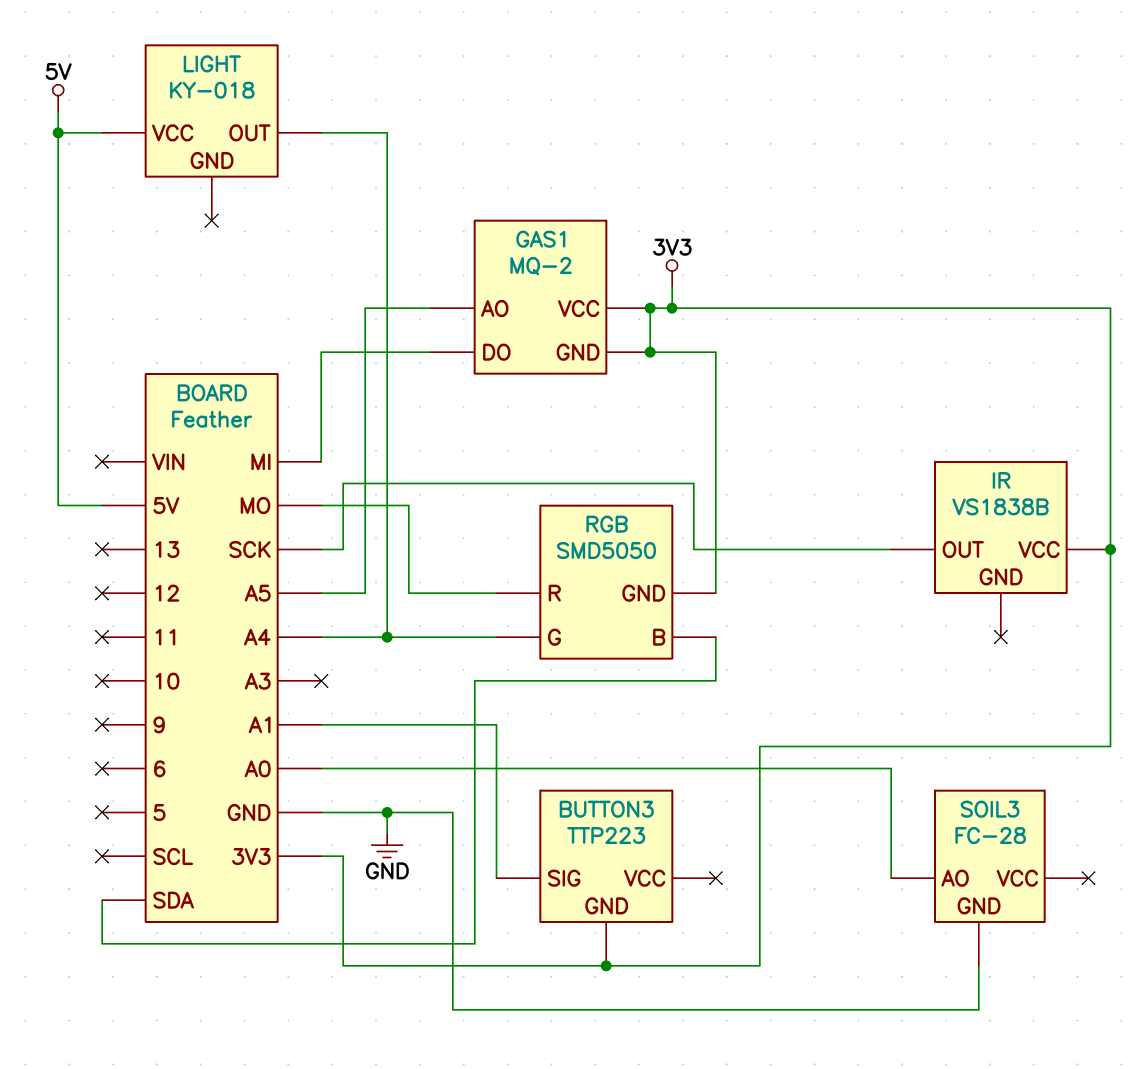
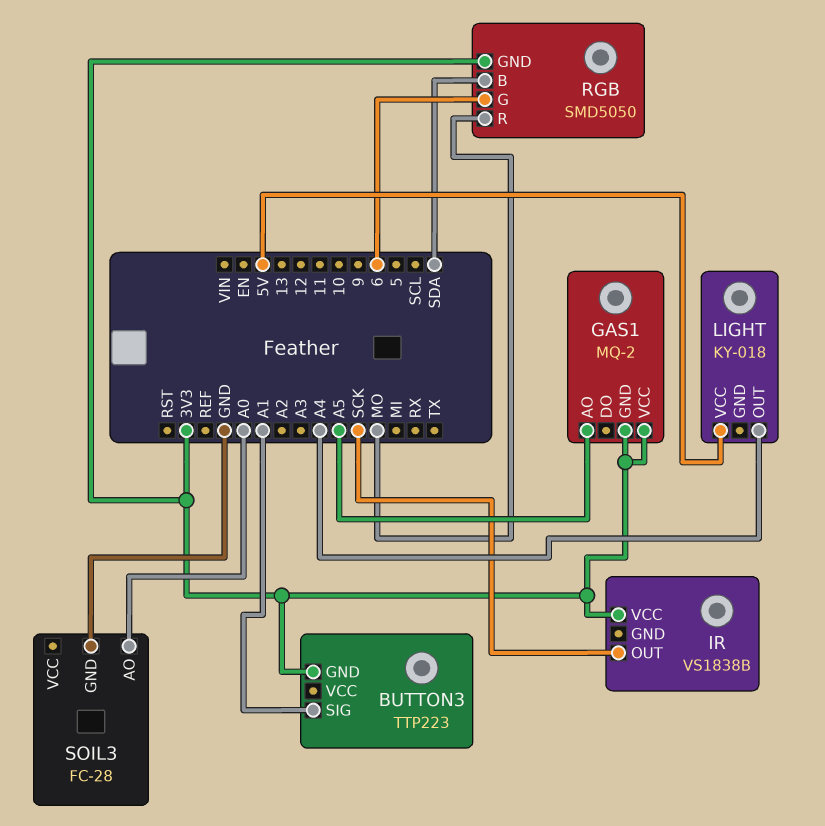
GAS1 pin DO: MI -> none
RGB pin G: A4 -> 6

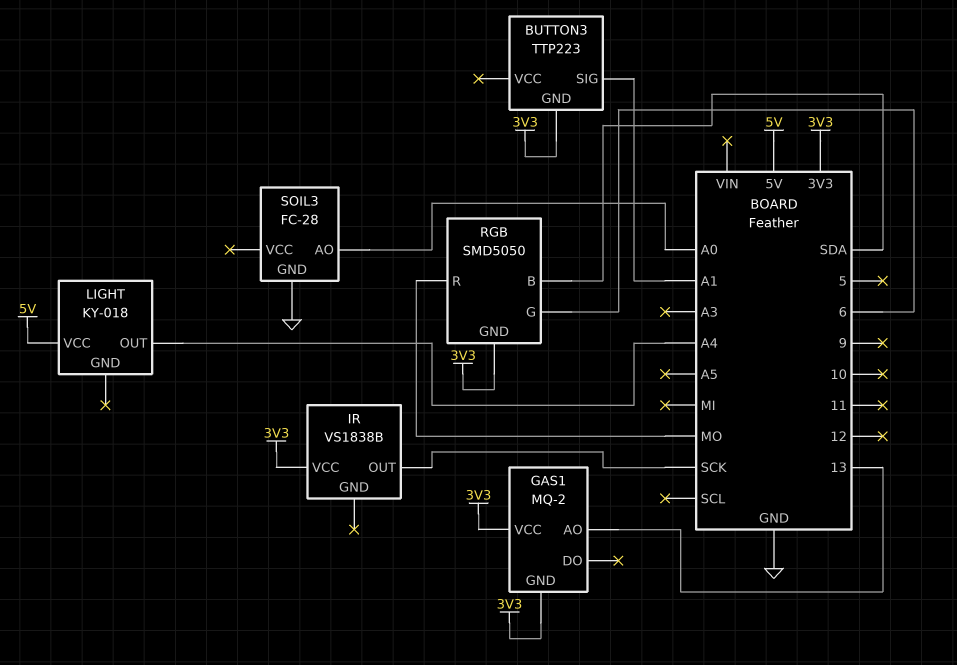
GAS1 pin AO: A5 -> 13

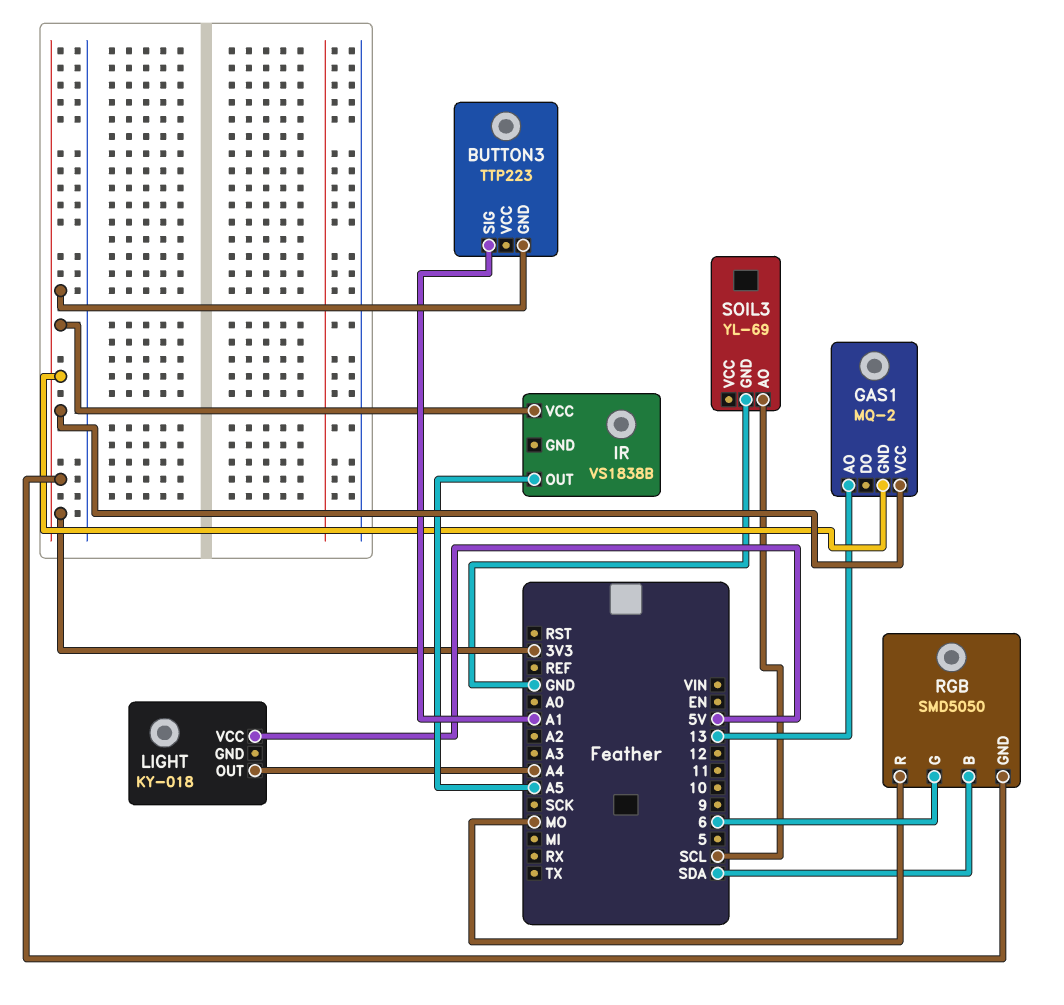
IR pin OUT: SCK -> A5
SOIL3: FC-28 -> YL-69
SOIL3 pin AO: A0 -> SCL

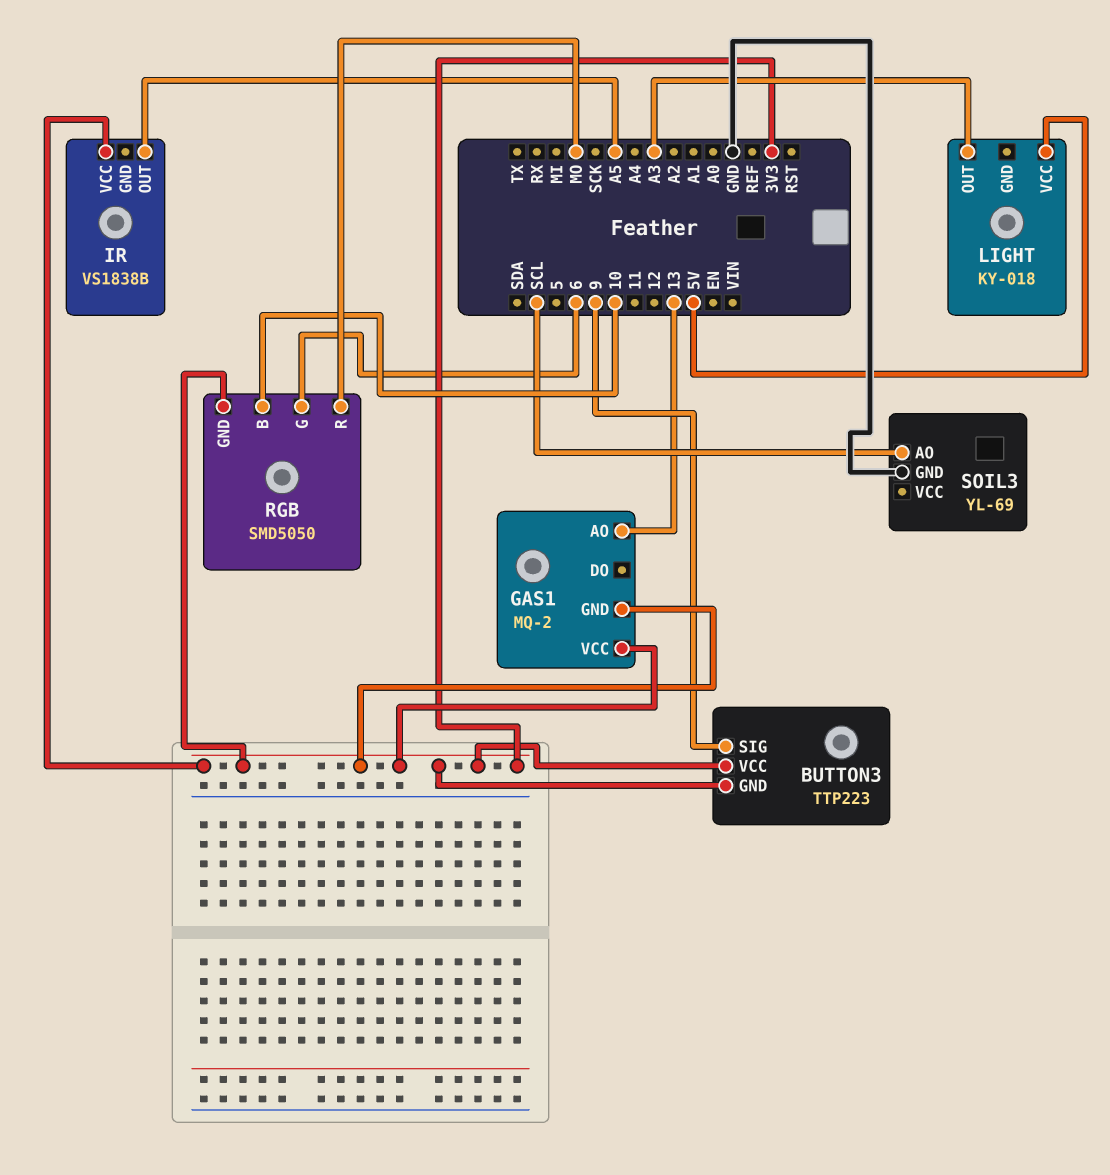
BUTTON3 pin SIG: A1 -> 9
BUTTON3 pin VCC: none -> 3V3
LIGHT pin OUT: A4 -> A3
RGB pin B: SDA -> 10

